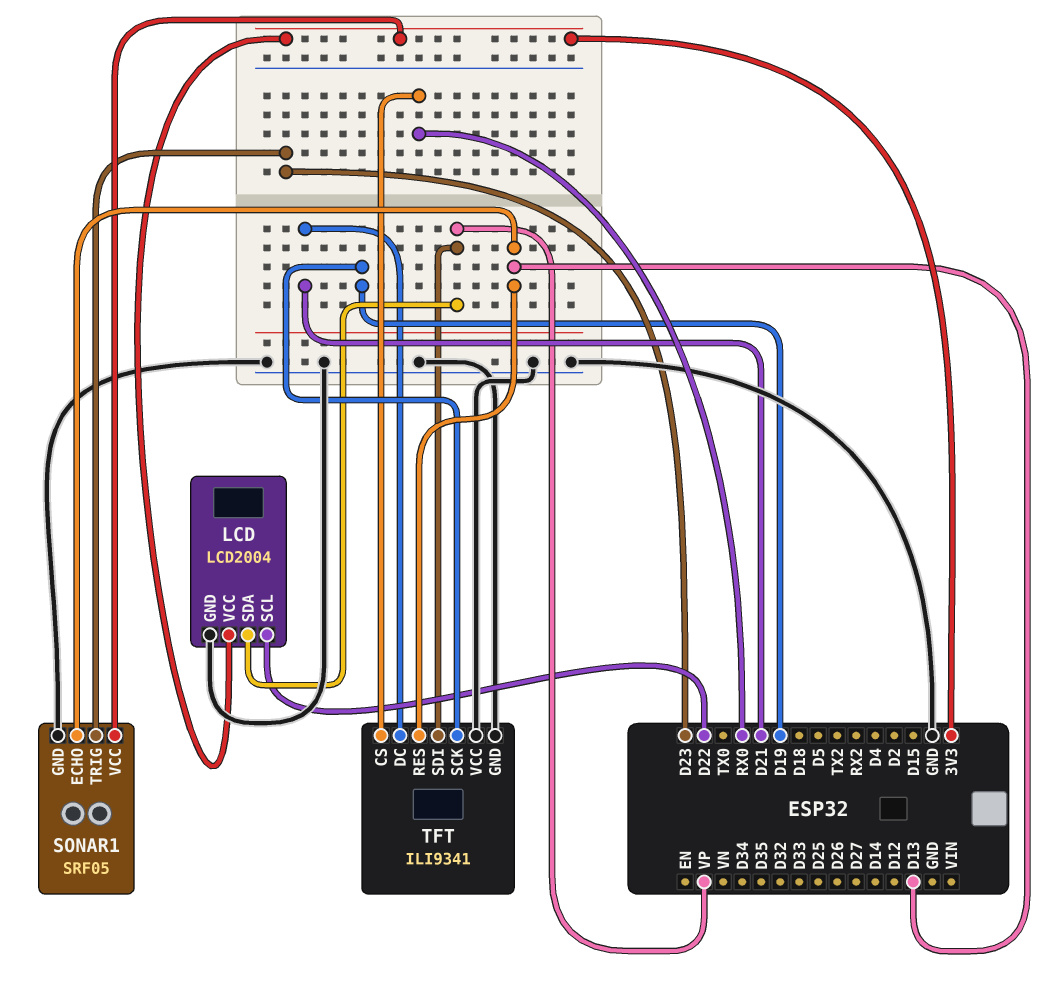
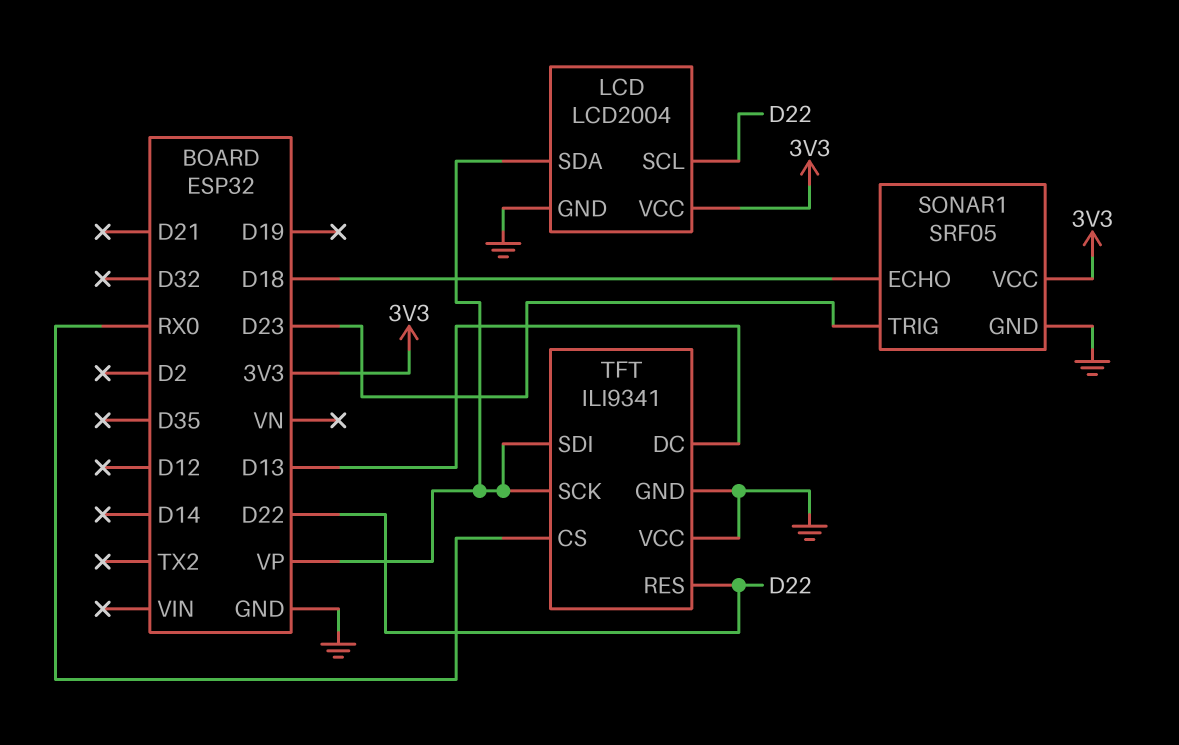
SONAR1 pin ECHO: D13 -> D18
TFT pin DC: D21 -> D13
TFT pin RES: D13 -> D22
TFT pin SCK: D19 -> VP

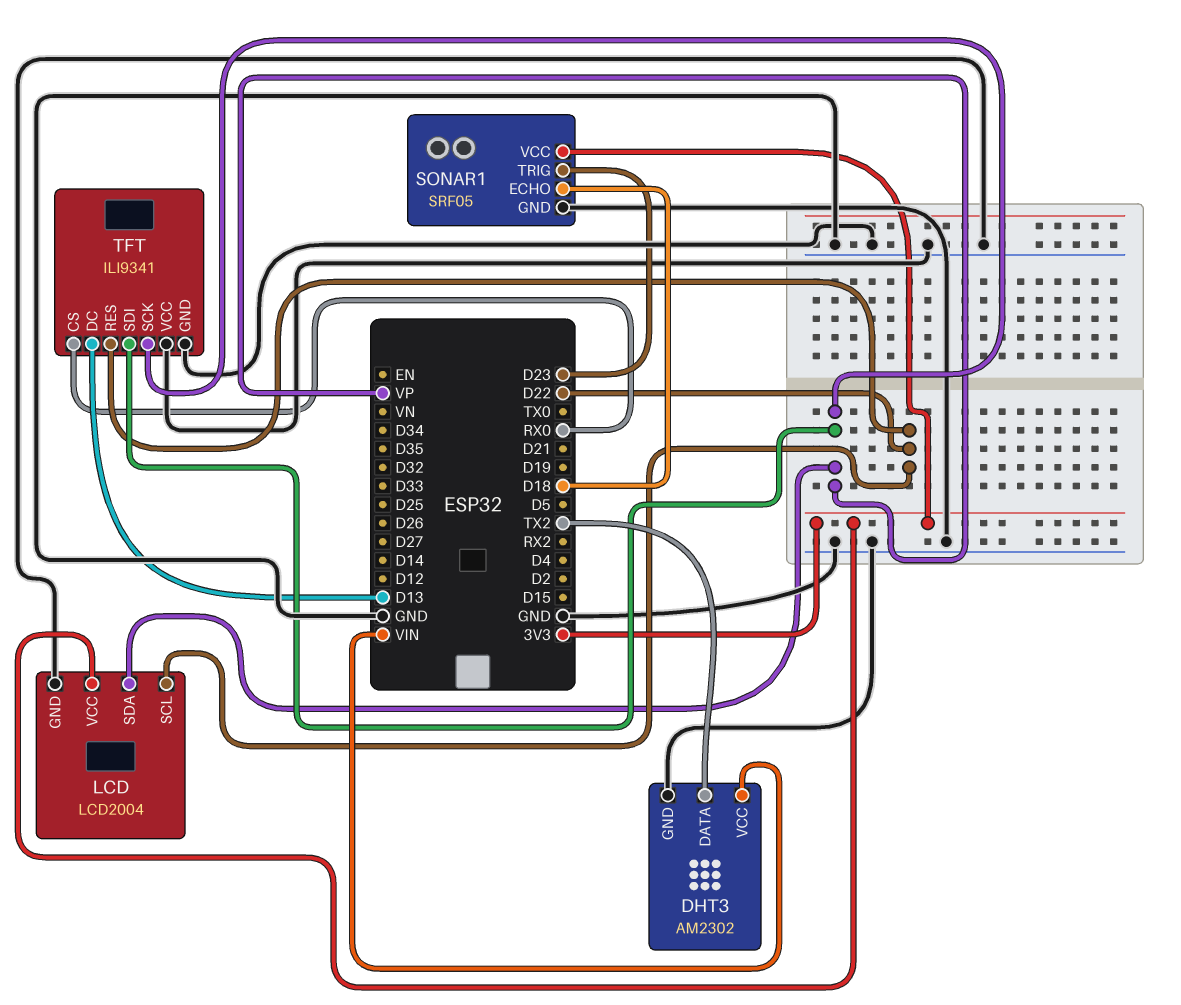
DHT3: none -> AM2302
DHT3 pin DATA: none -> TX2
DHT3 pin GND: none -> GND
DHT3 pin VCC: none -> VIN

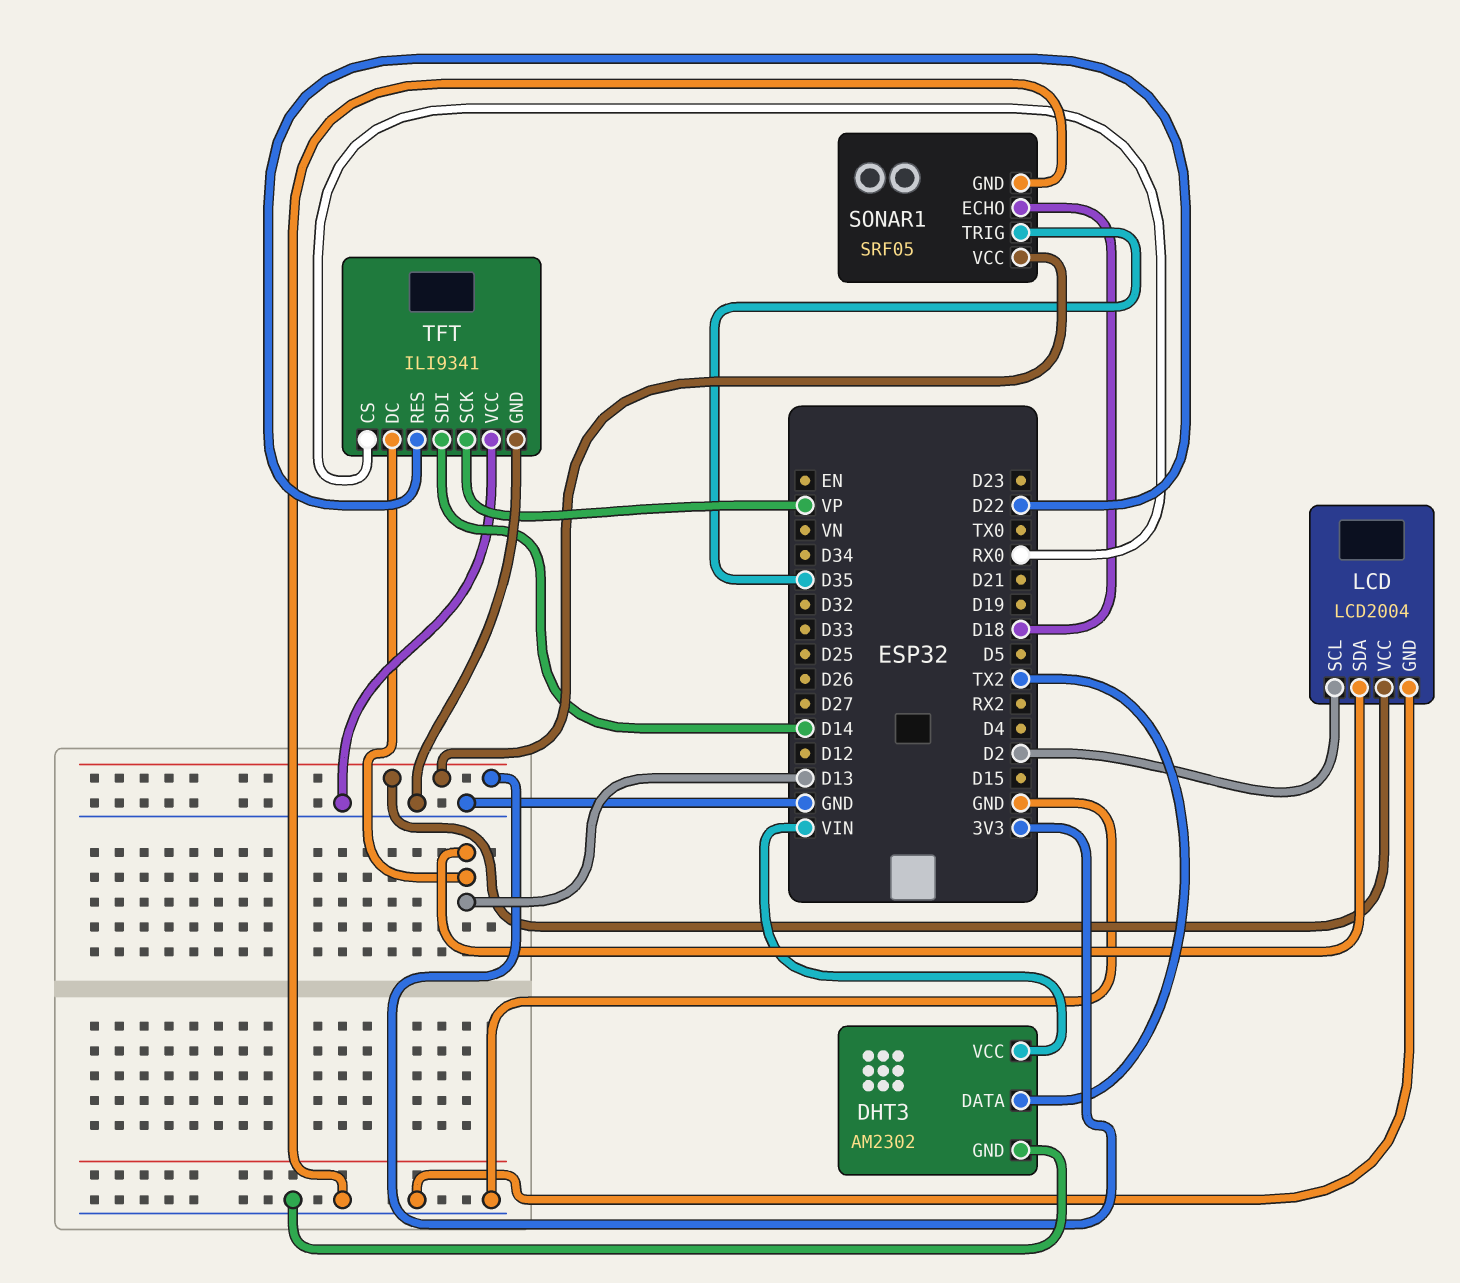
LCD pin SCL: D22 -> D2
LCD pin SDA: VP -> D13
SONAR1 pin TRIG: D23 -> D35
TFT pin SDI: VP -> D14

